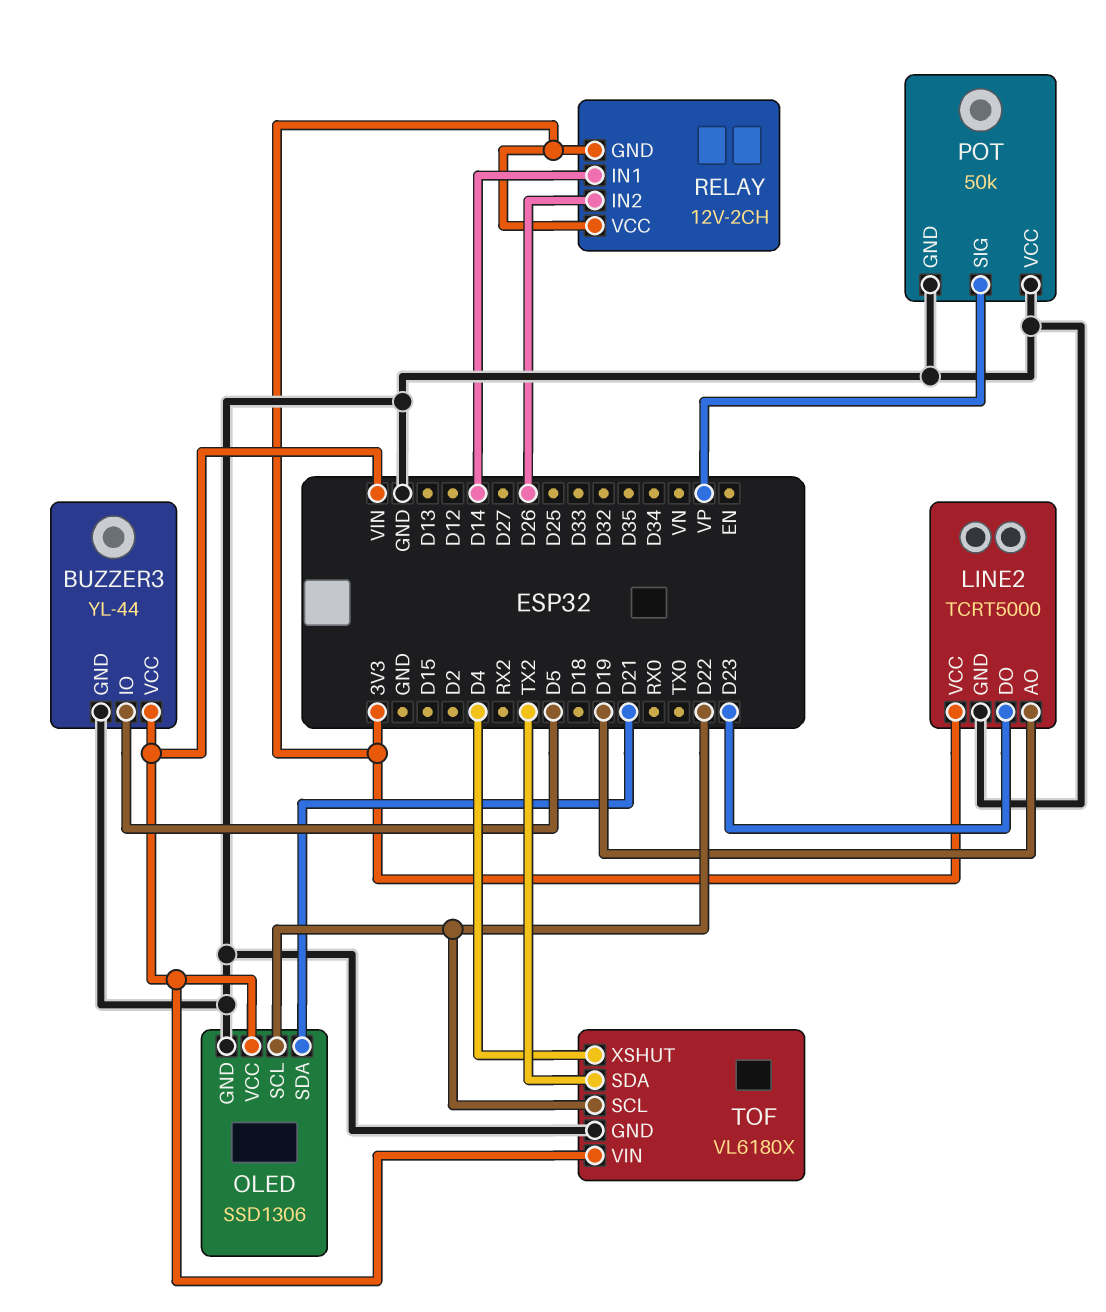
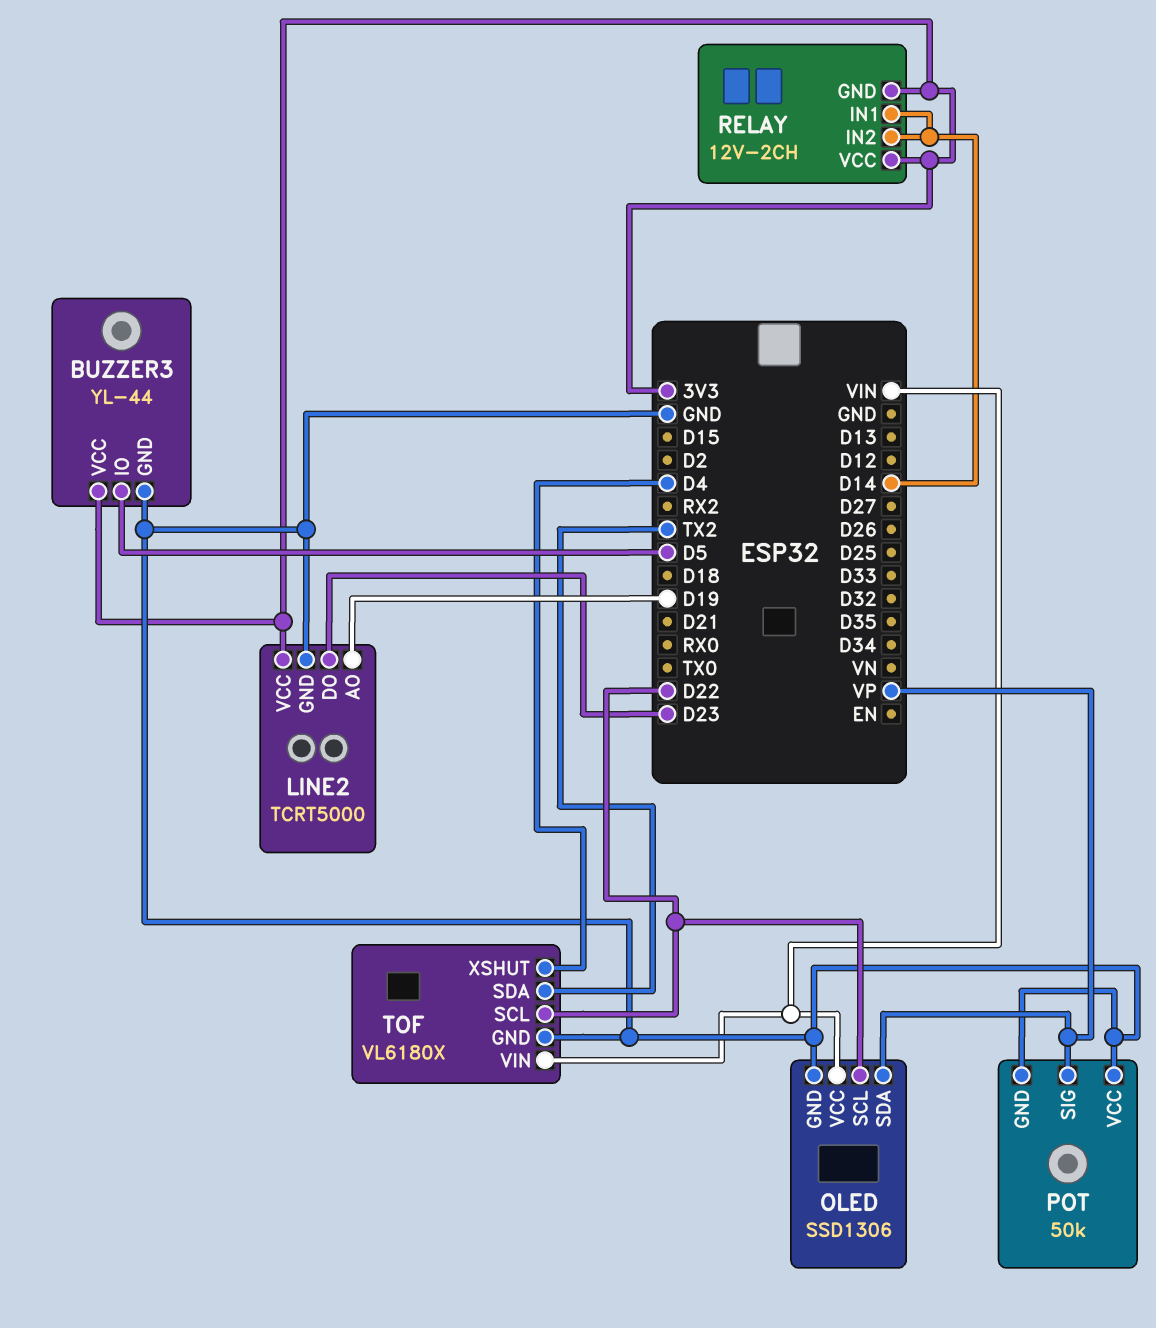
BUZZER3 pin VCC: VIN -> 3V3
OLED pin SDA: D21 -> VP
RELAY pin IN2: D26 -> D14

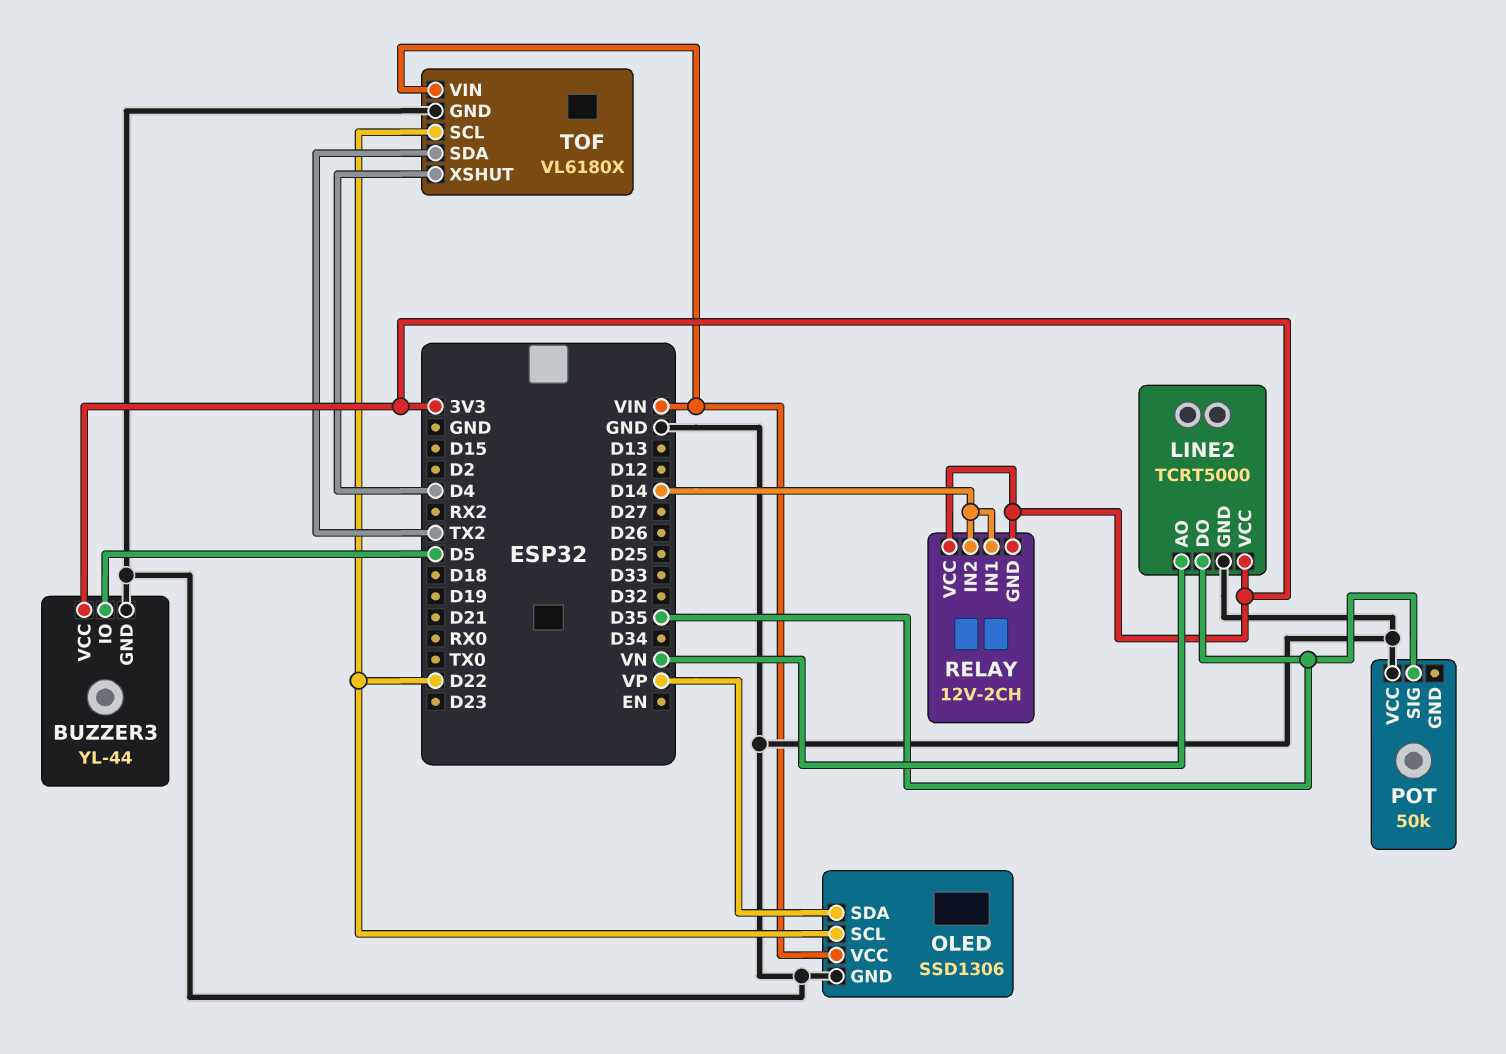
LINE2 pin AO: D19 -> VN
LINE2 pin DO: D23 -> D35
POT pin GND: GND -> none
POT pin SIG: VP -> D35

